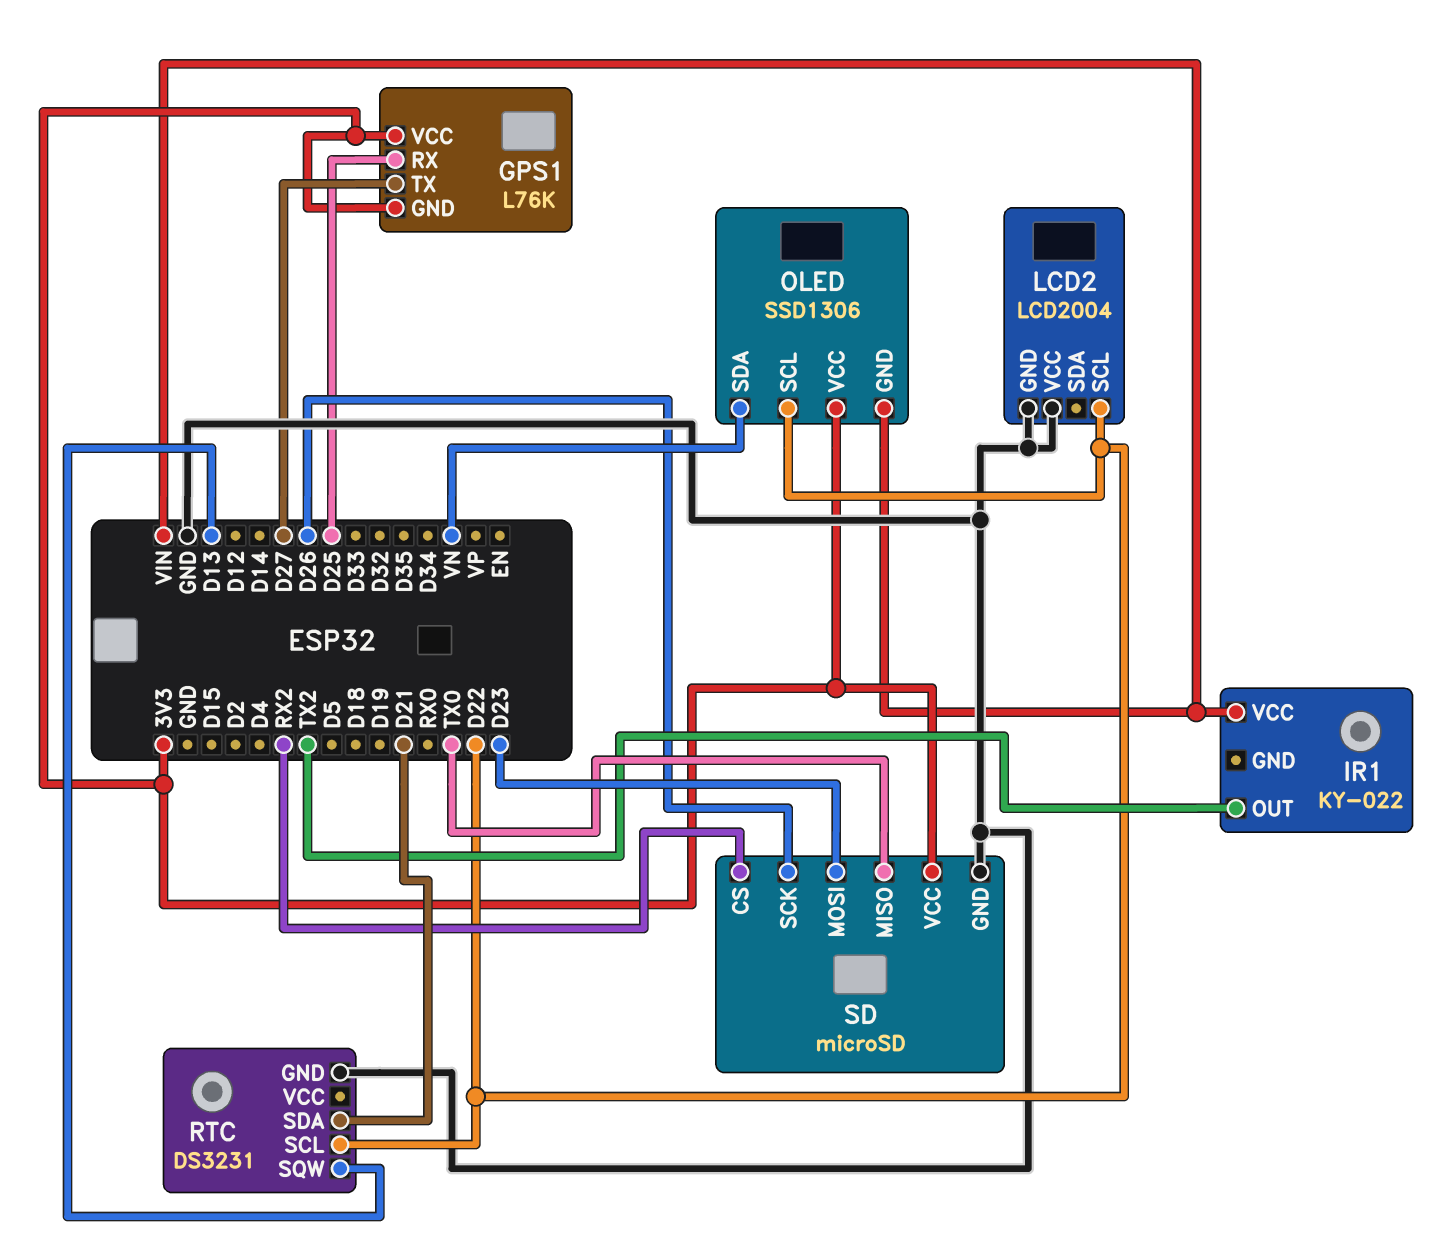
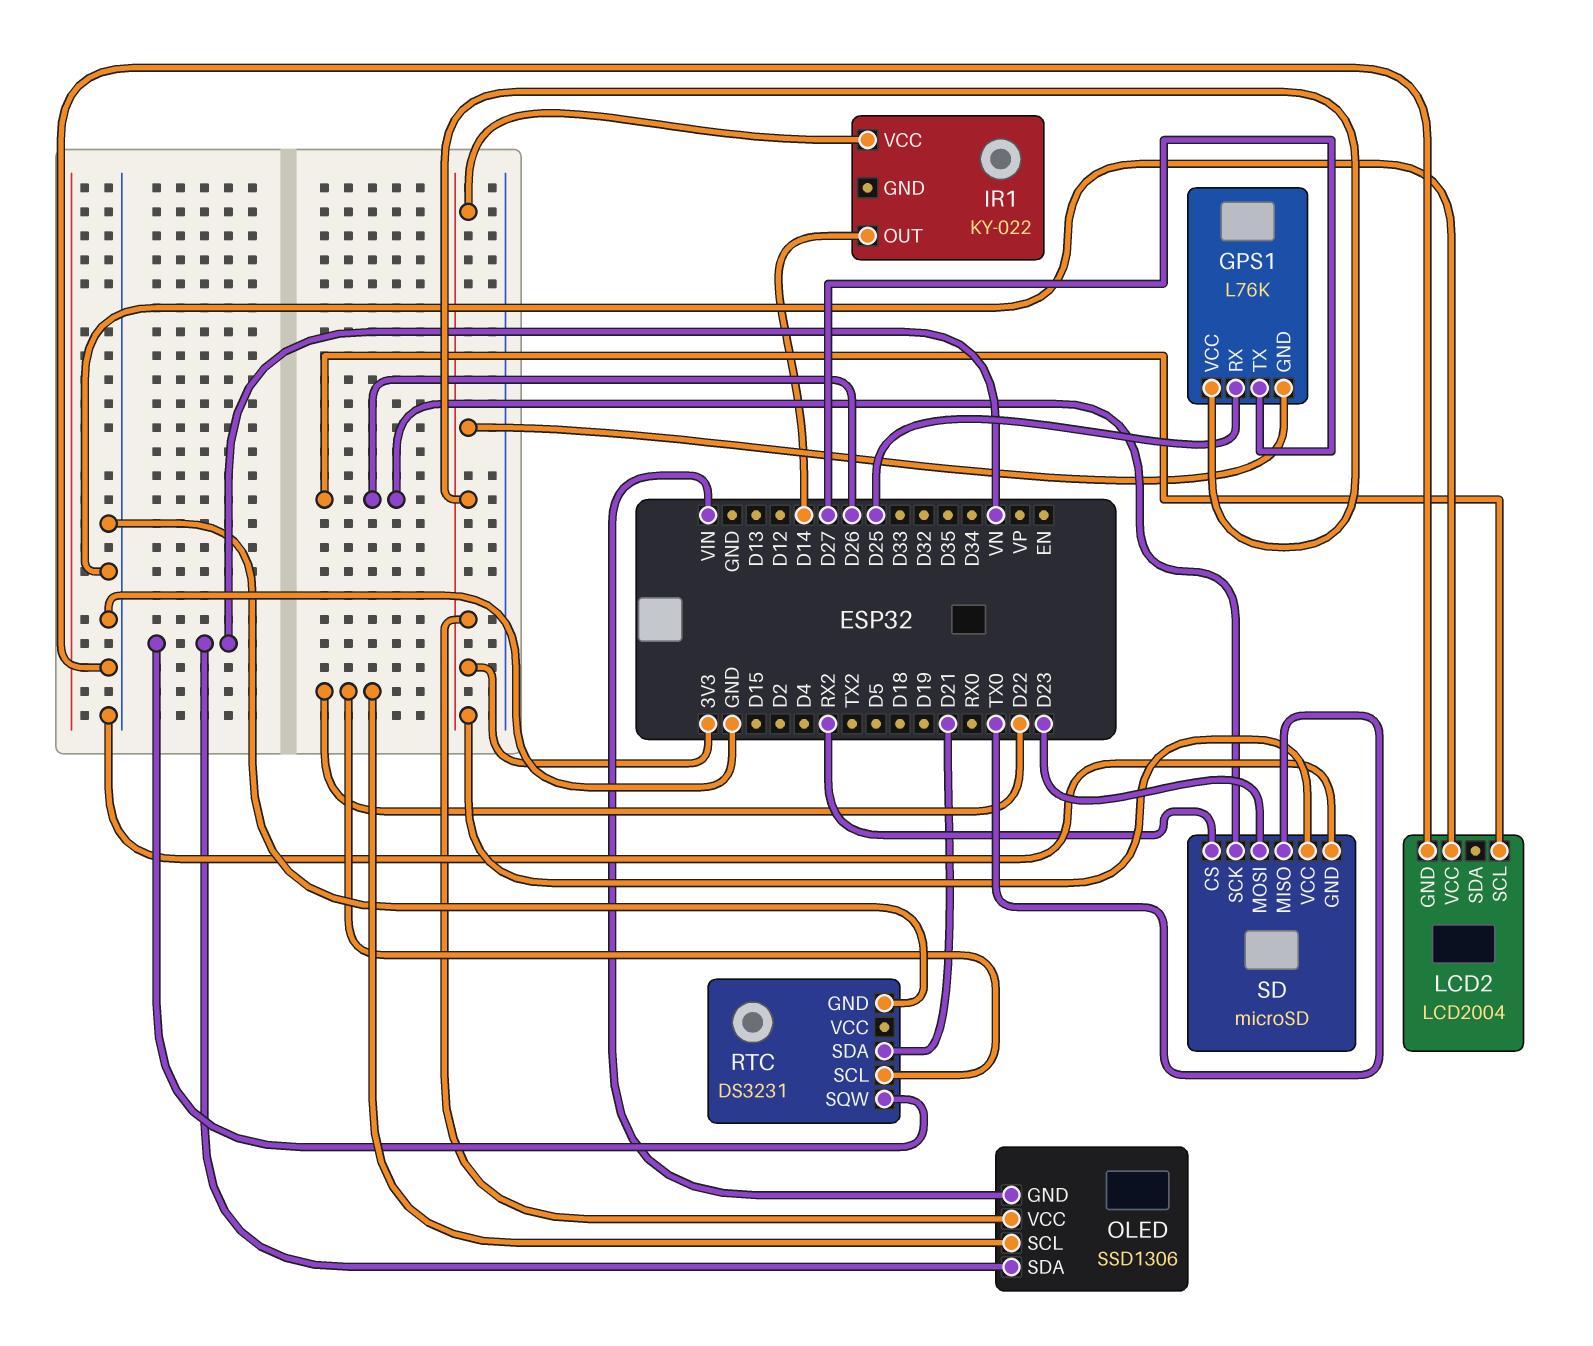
IR1 pin OUT: TX2 -> D14
IR1 pin VCC: VIN -> 3V3
LCD2 pin SCL: D22 -> D26
RTC pin SQW: D13 -> VN

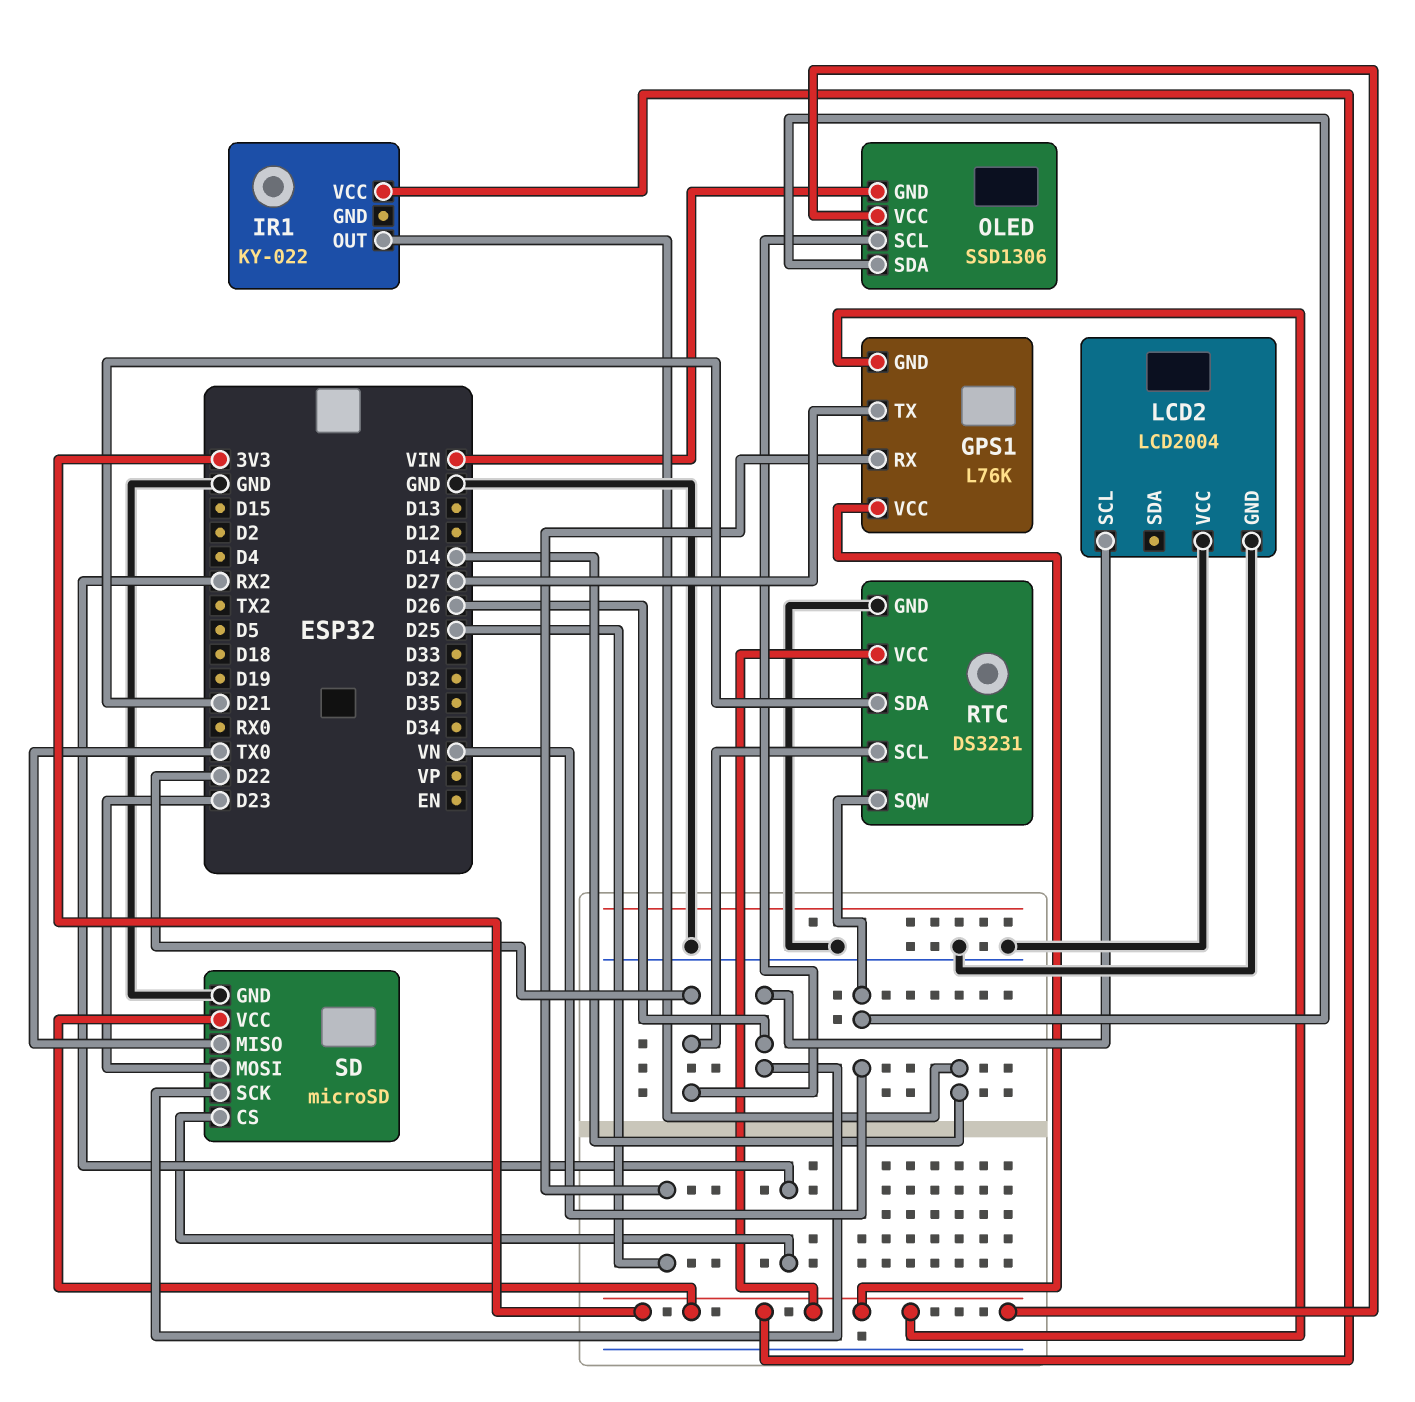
RTC pin VCC: none -> 3V3

